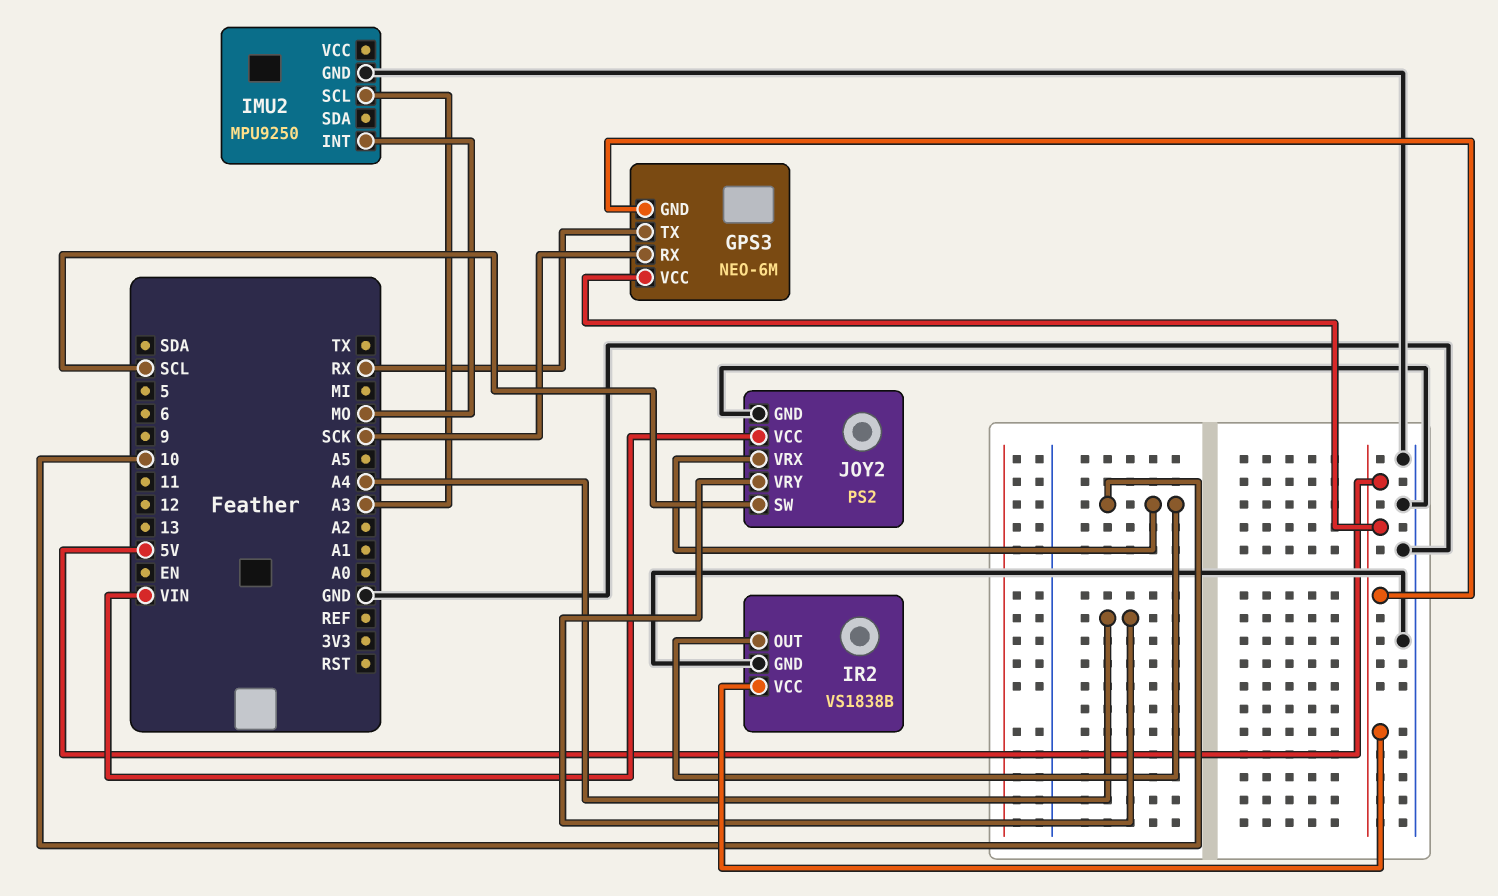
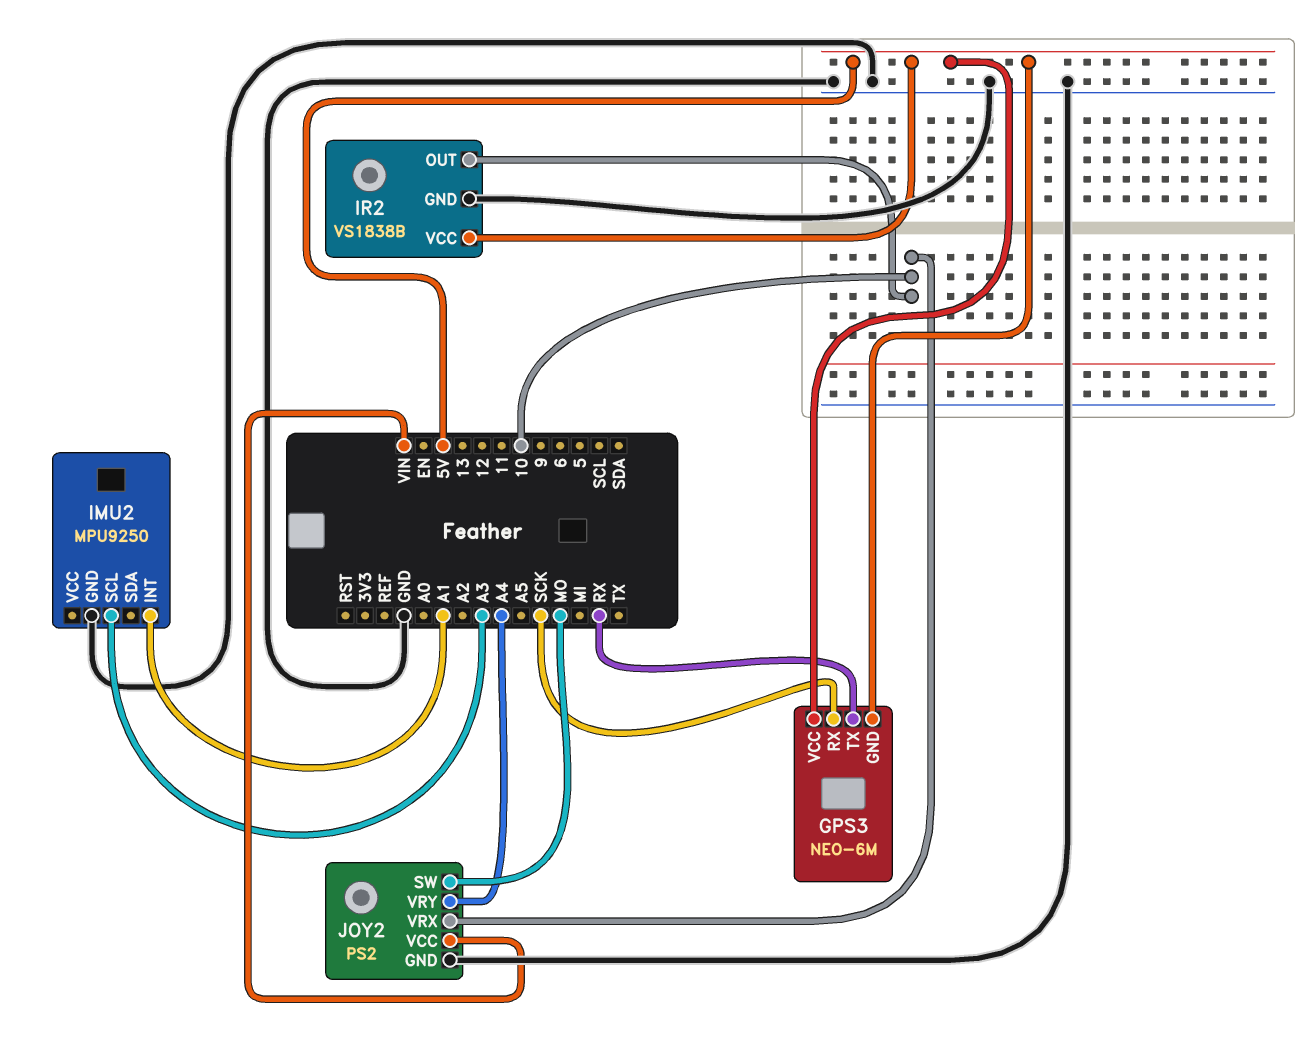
IMU2 pin INT: MO -> A1
JOY2 pin SW: SCL -> MO

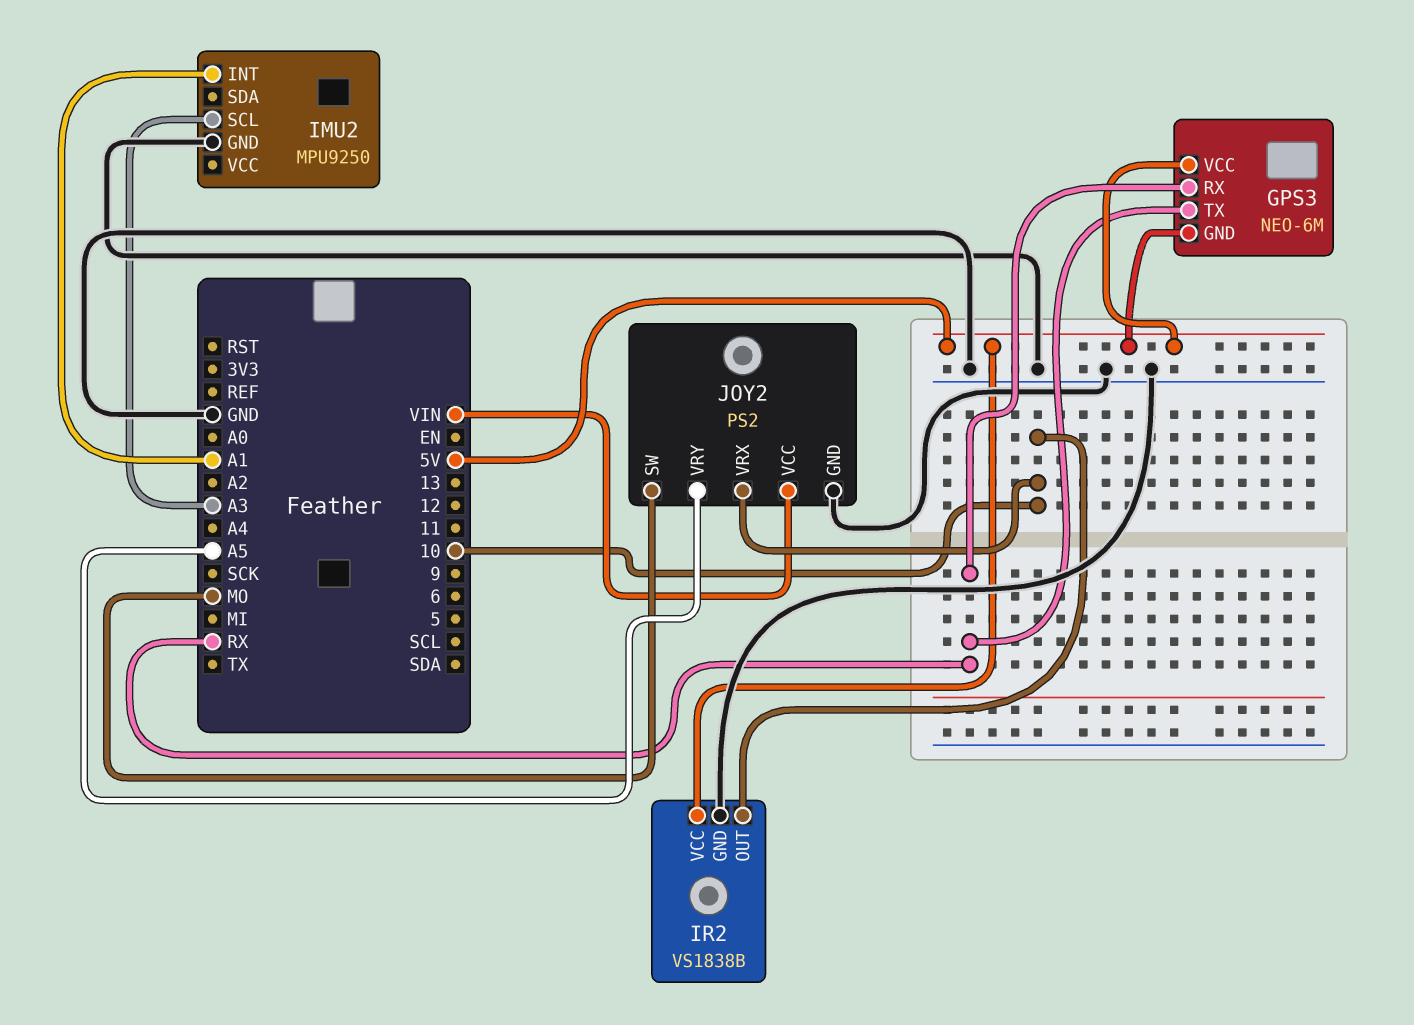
GPS3 pin RX: SCK -> RX
JOY2 pin VRY: A4 -> A5

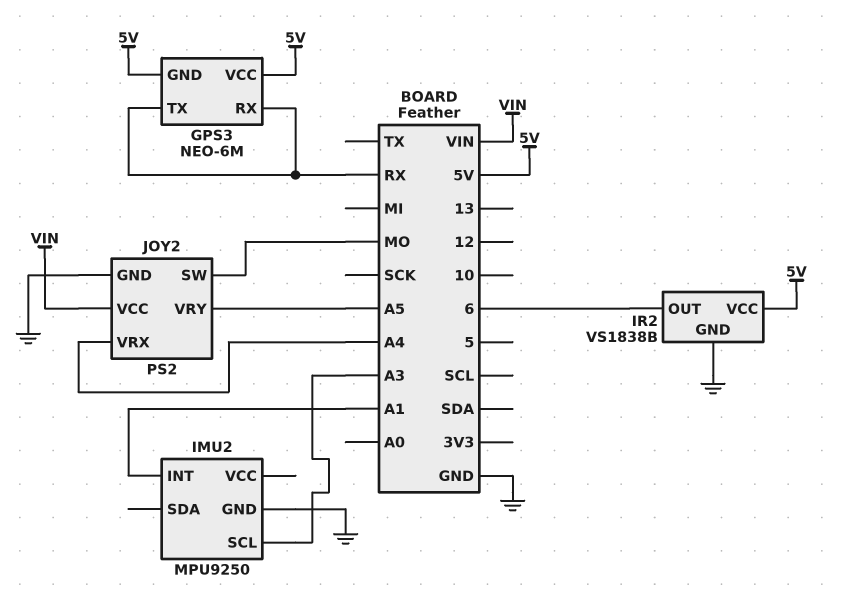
IR2 pin OUT: 10 -> 6
JOY2 pin VRX: 10 -> A4

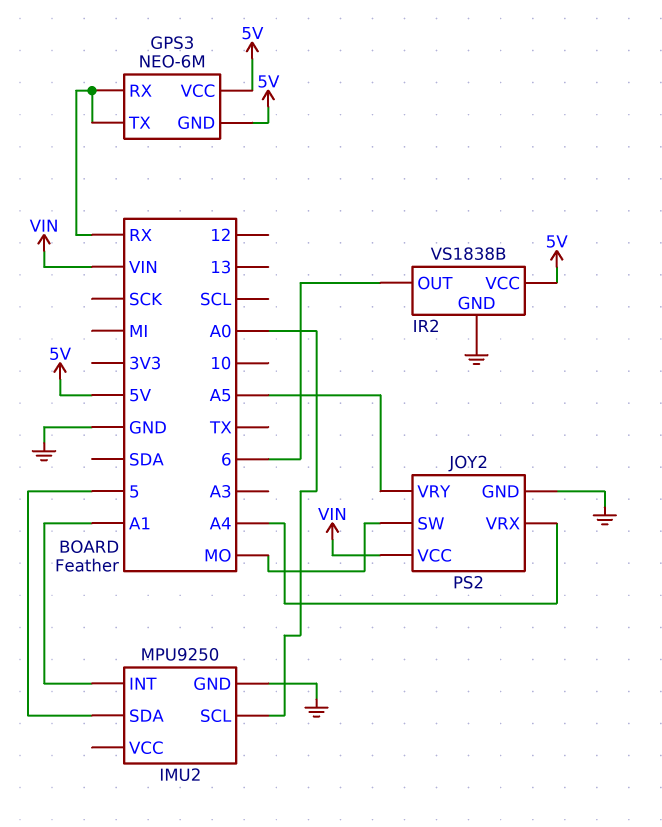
IMU2 pin SCL: A3 -> A0
IMU2 pin SDA: none -> 5

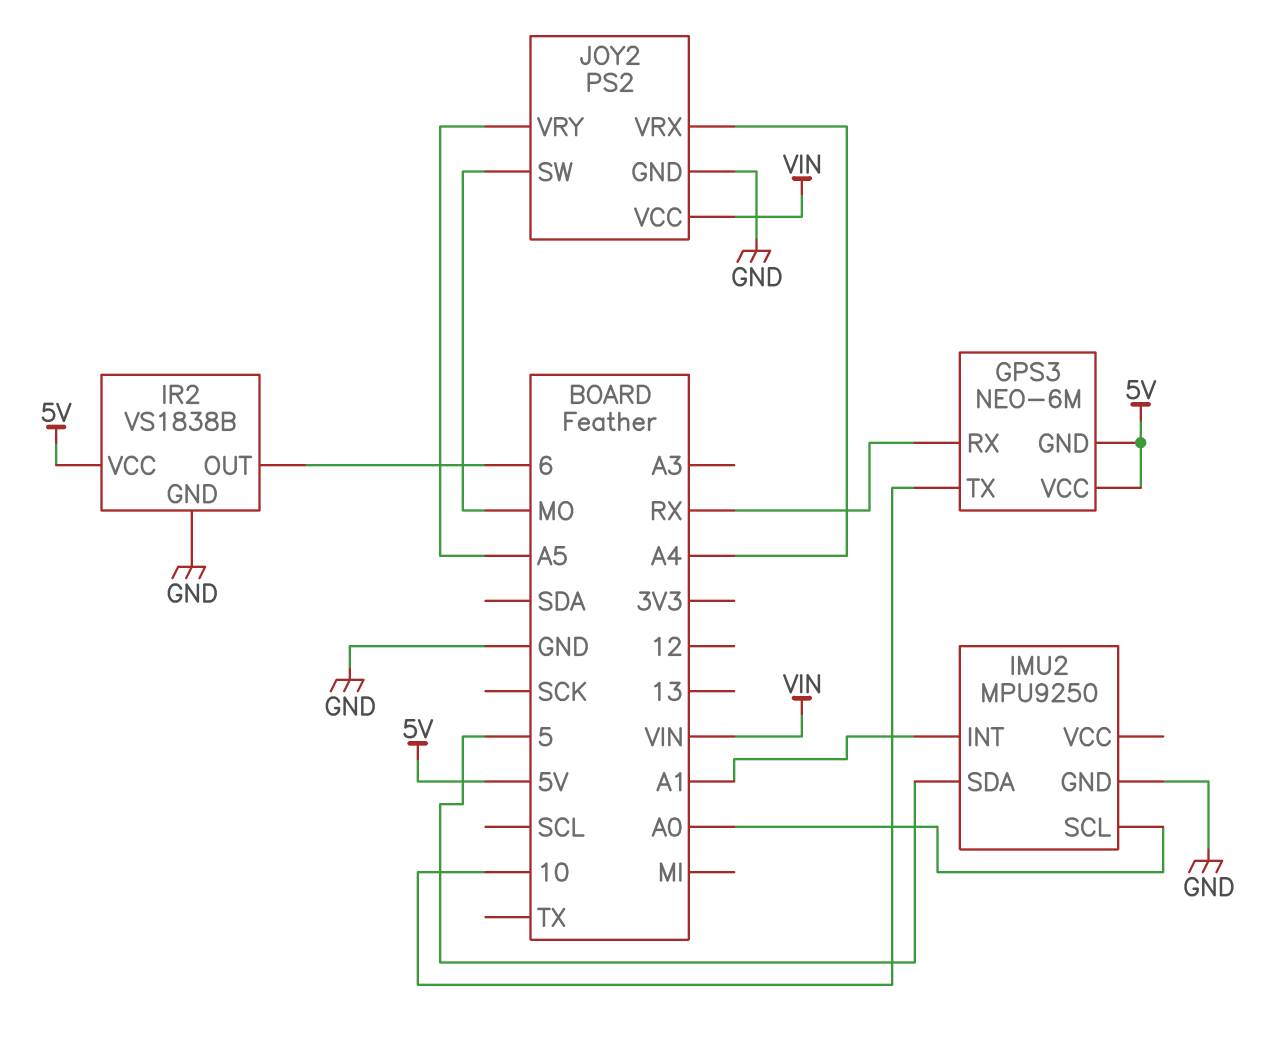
GPS3 pin TX: RX -> 10

